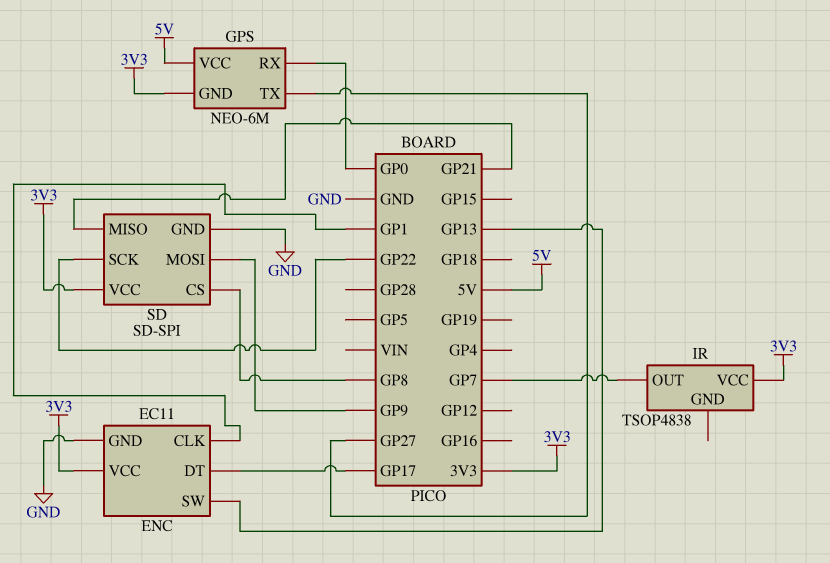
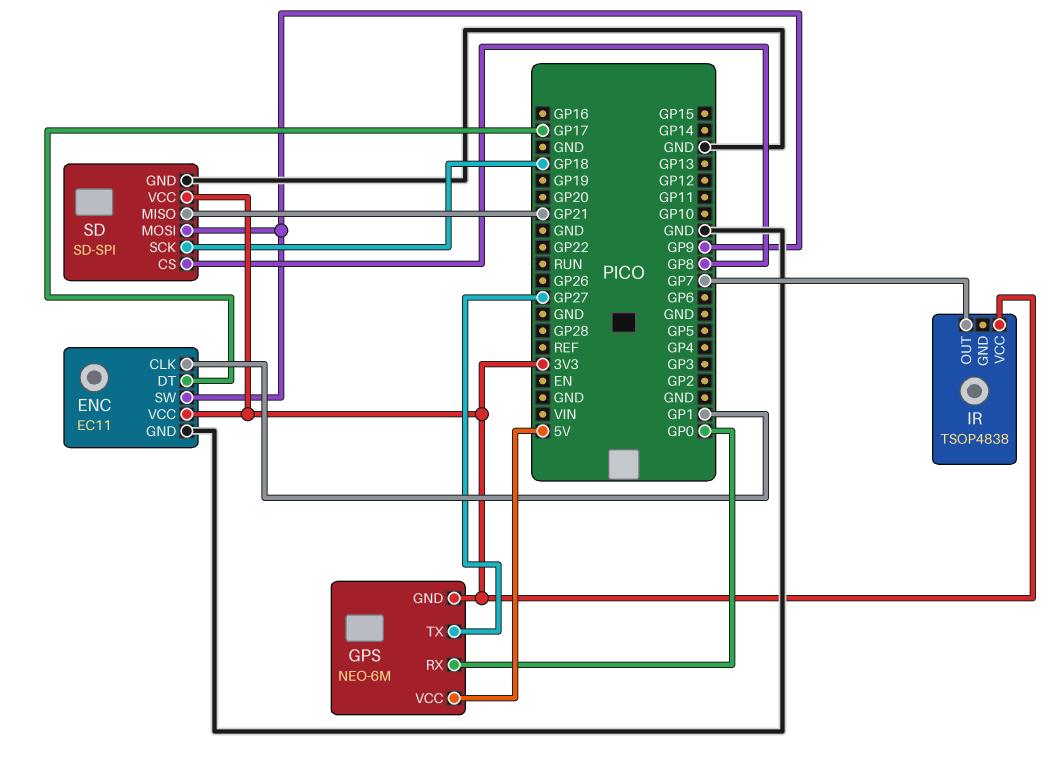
ENC pin SW: GP13 -> GP9
SD pin SCK: GP22 -> GP18

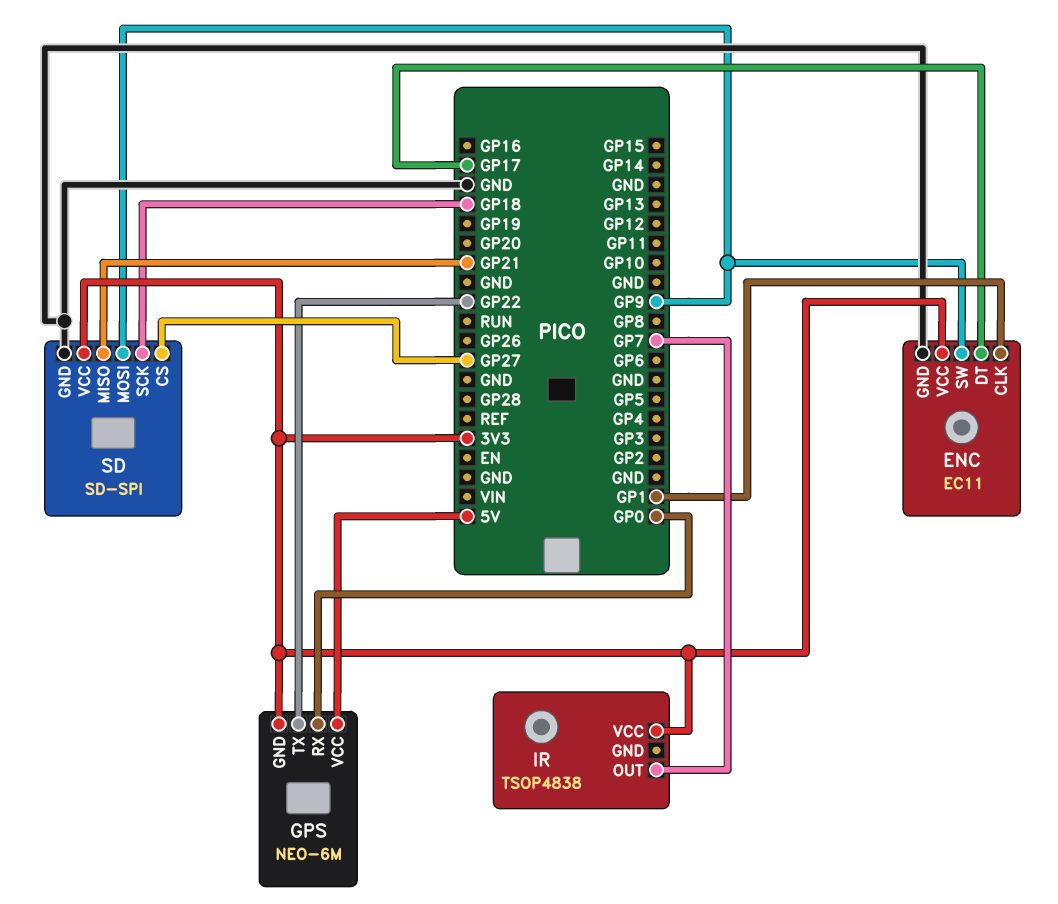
GPS pin TX: GP27 -> GP22
SD pin CS: GP8 -> GP27

